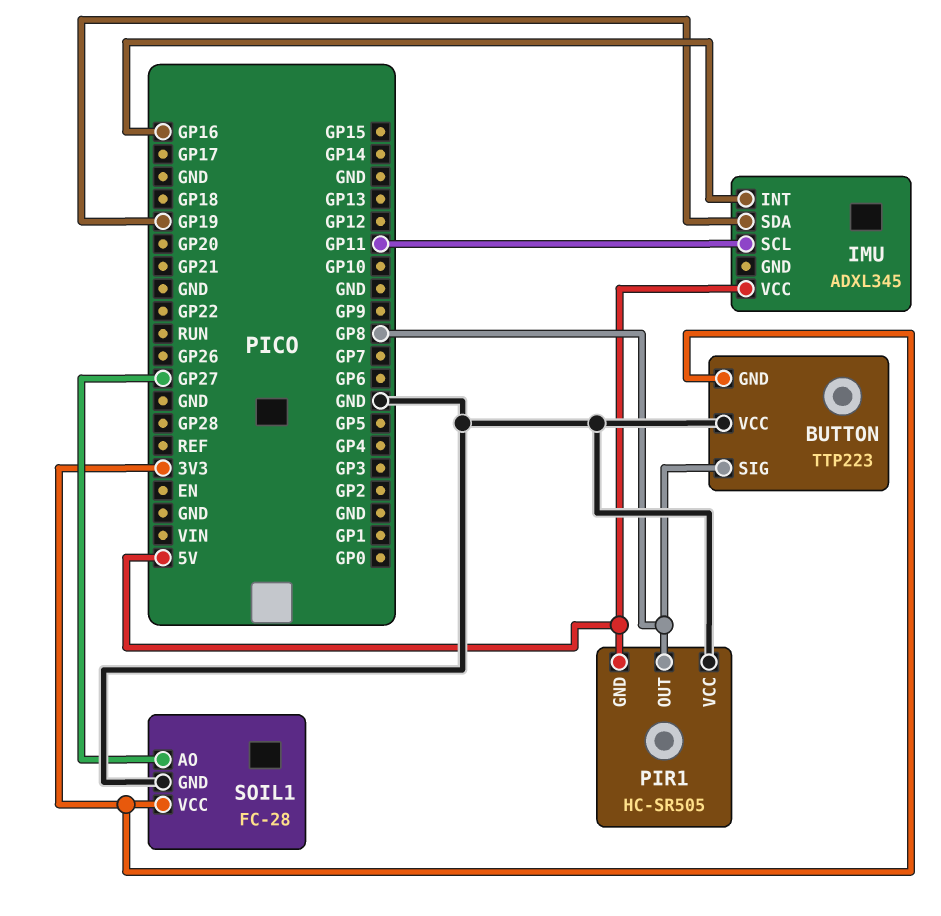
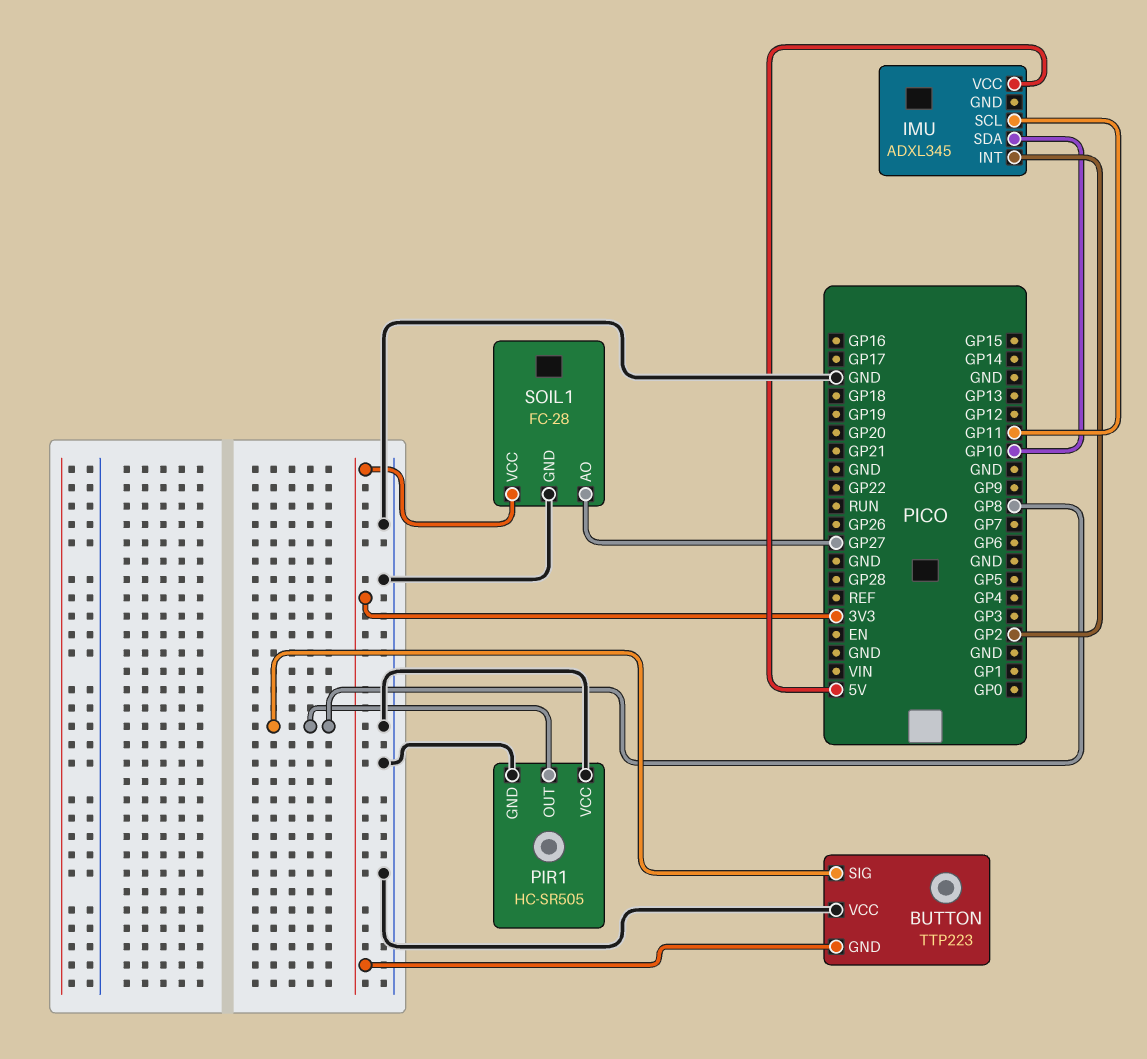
IMU pin INT: GP16 -> GP2
IMU pin SDA: GP19 -> GP10
PIR1 pin GND: 5V -> GND

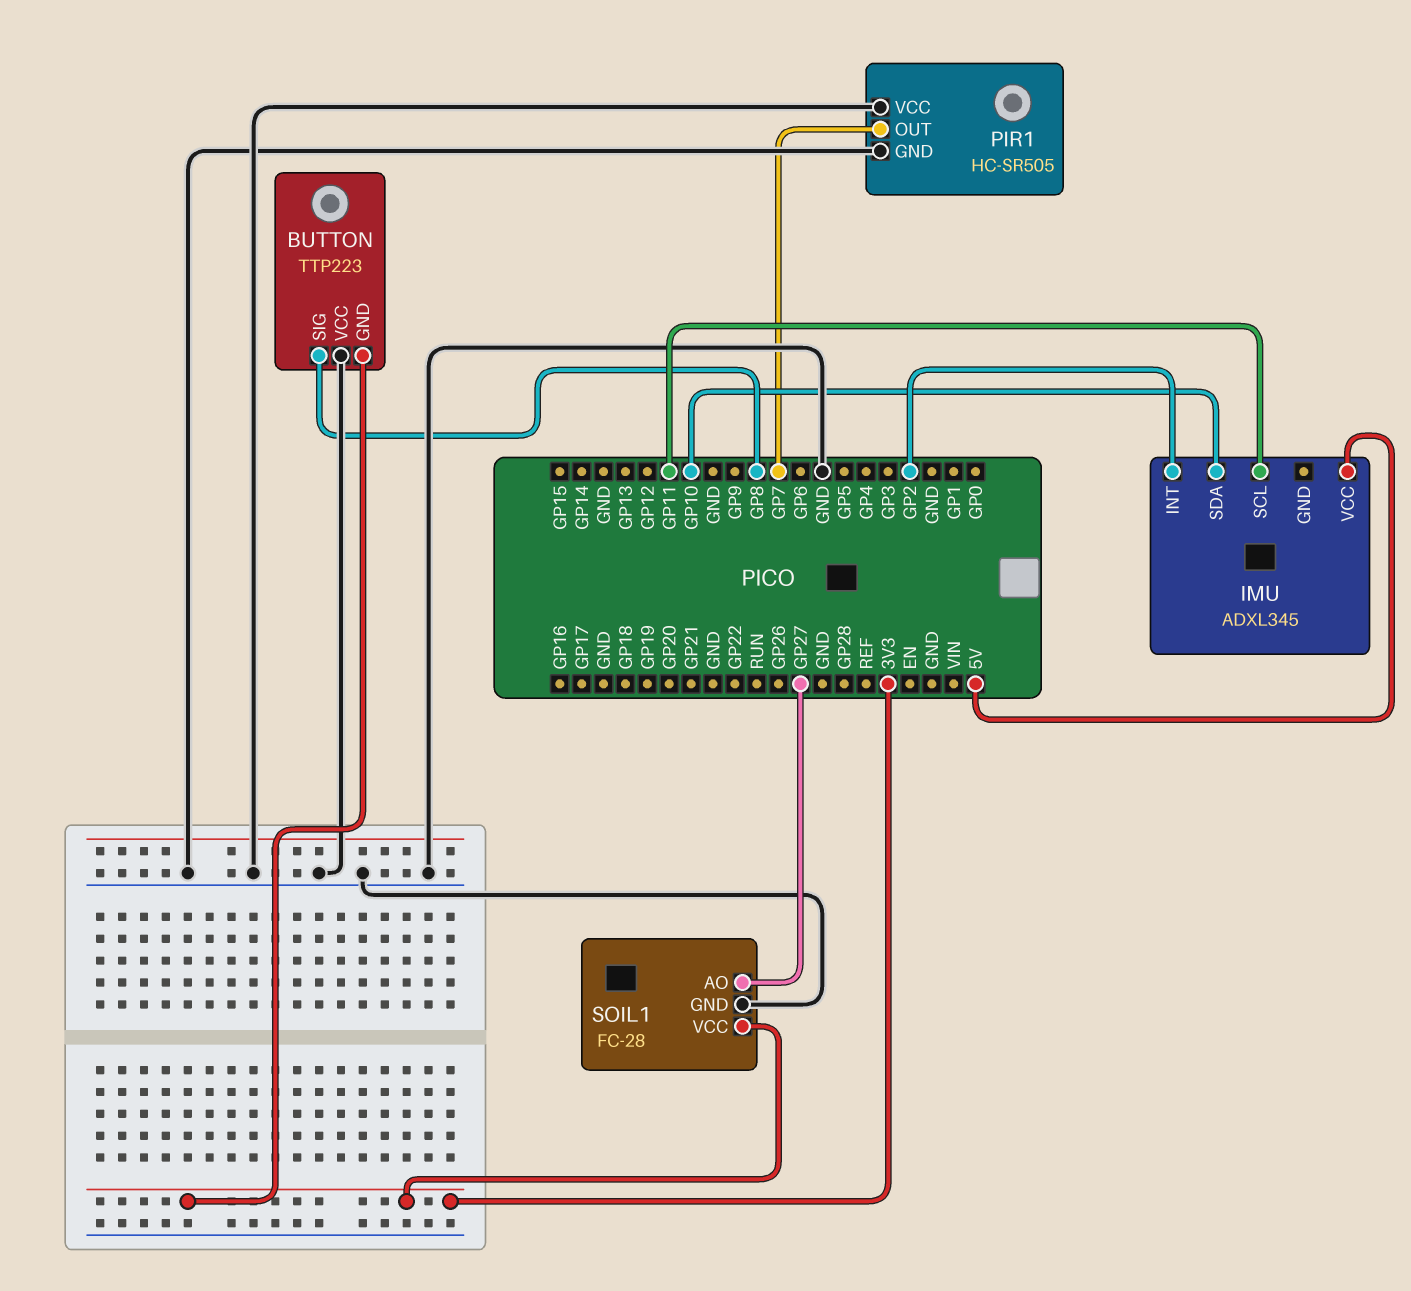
PIR1 pin OUT: GP8 -> GP7

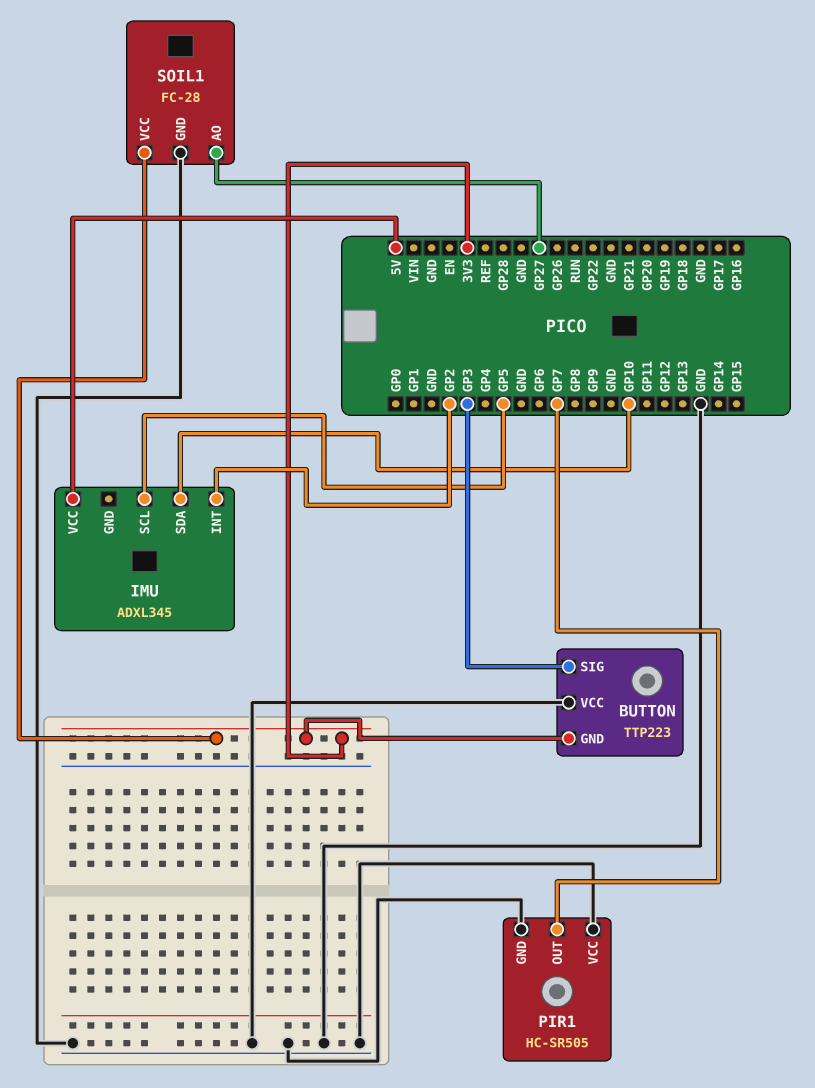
BUTTON pin SIG: GP8 -> GP3
IMU pin SCL: GP11 -> GP5

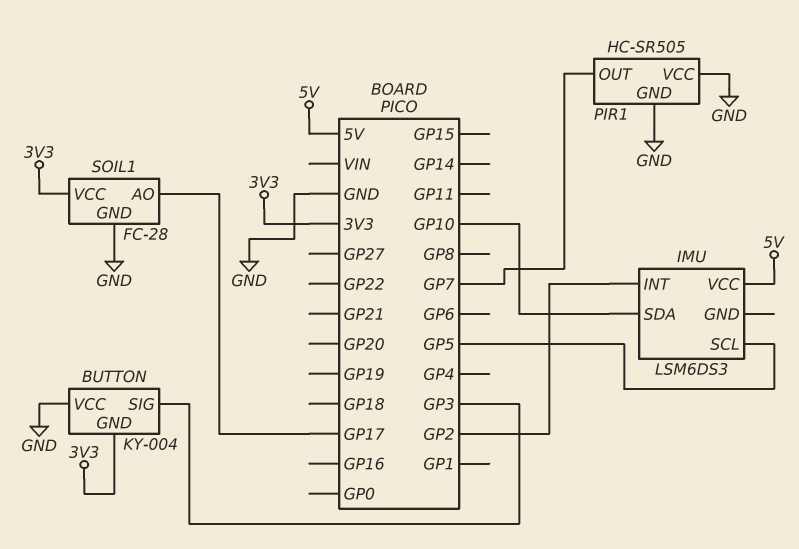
BUTTON: TTP223 -> KY-004
IMU: ADXL345 -> LSM6DS3
SOIL1 pin AO: GP27 -> GP17

